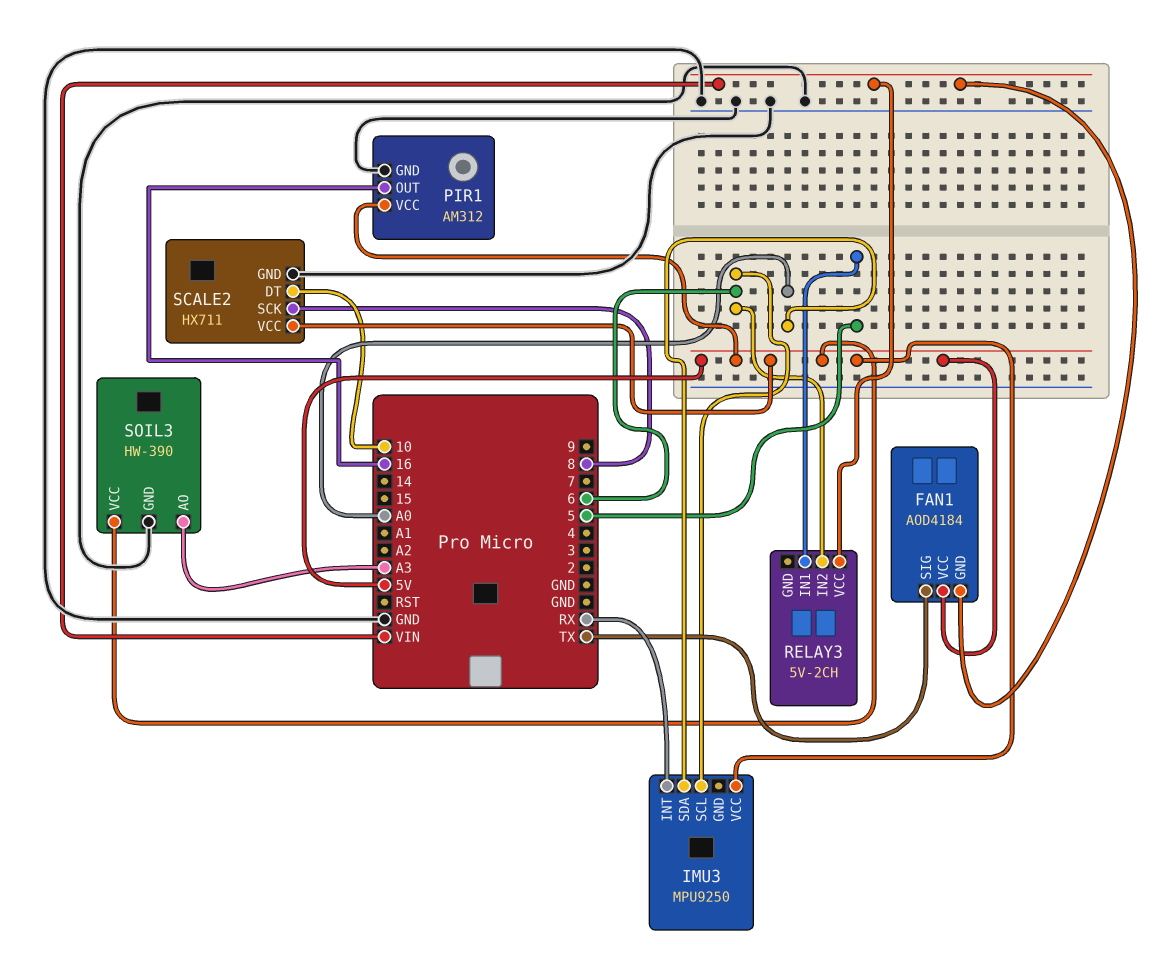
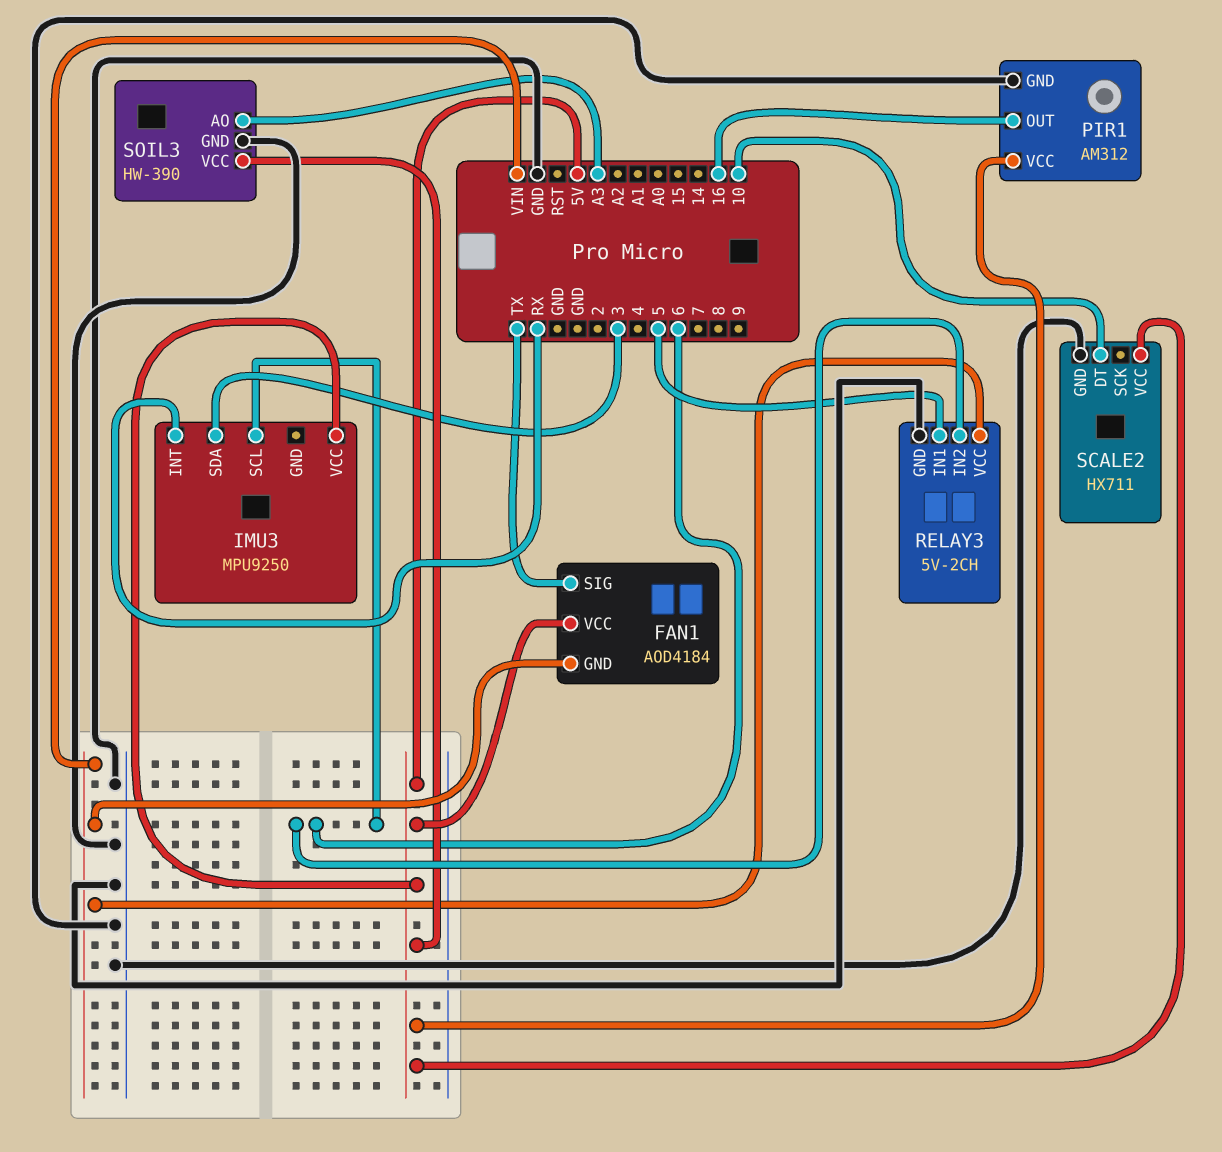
IMU3 pin SDA: A0 -> 3
RELAY3 pin GND: none -> GND
SCALE2 pin SCK: 8 -> none

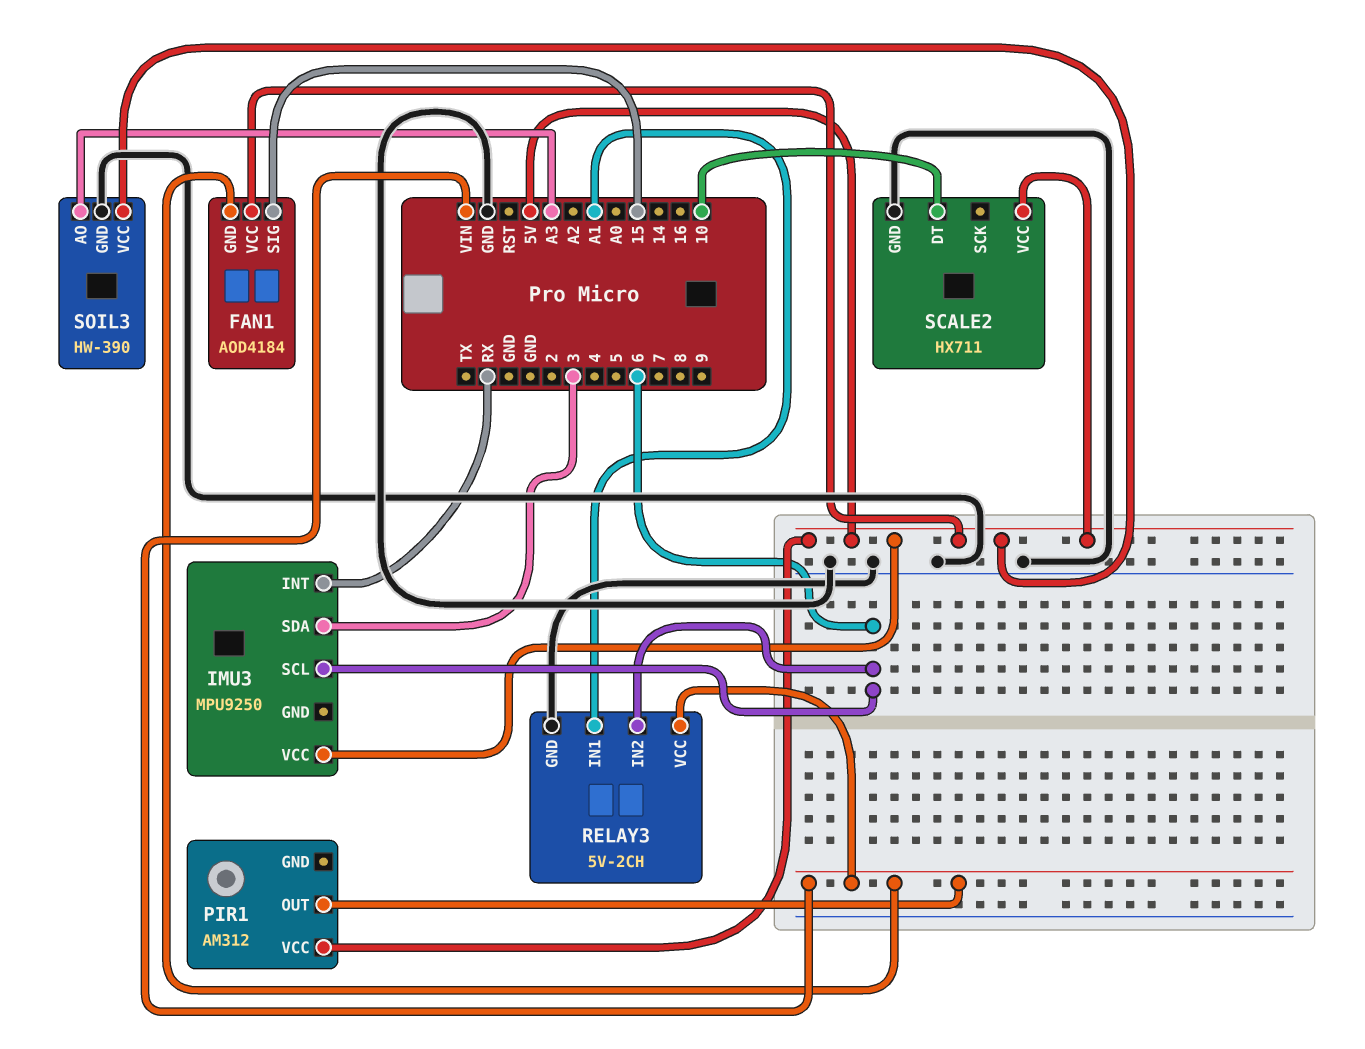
FAN1 pin SIG: TX -> 15
PIR1 pin GND: GND -> none
PIR1 pin OUT: 16 -> VIN
RELAY3 pin IN1: 5 -> A1

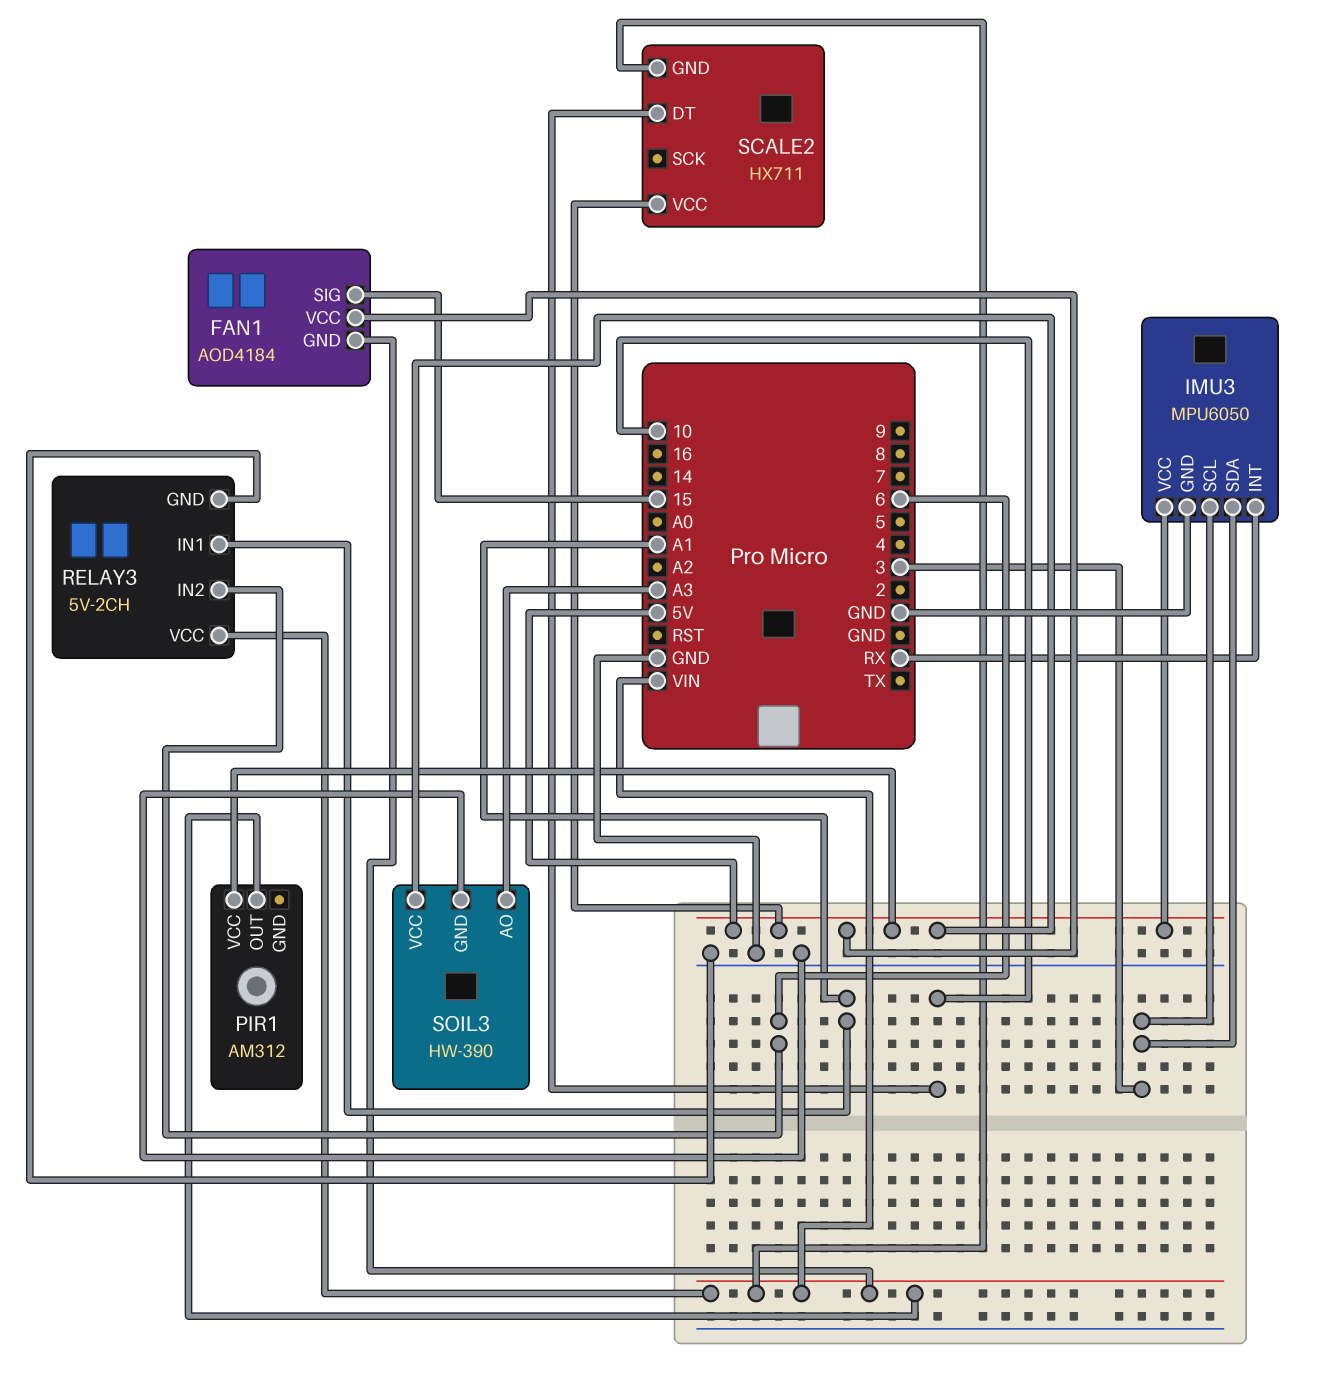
IMU3: MPU9250 -> MPU6050
IMU3 pin GND: none -> GND
IMU3 pin SCL: 6 -> 3
SCALE2 pin GND: GND -> VIN

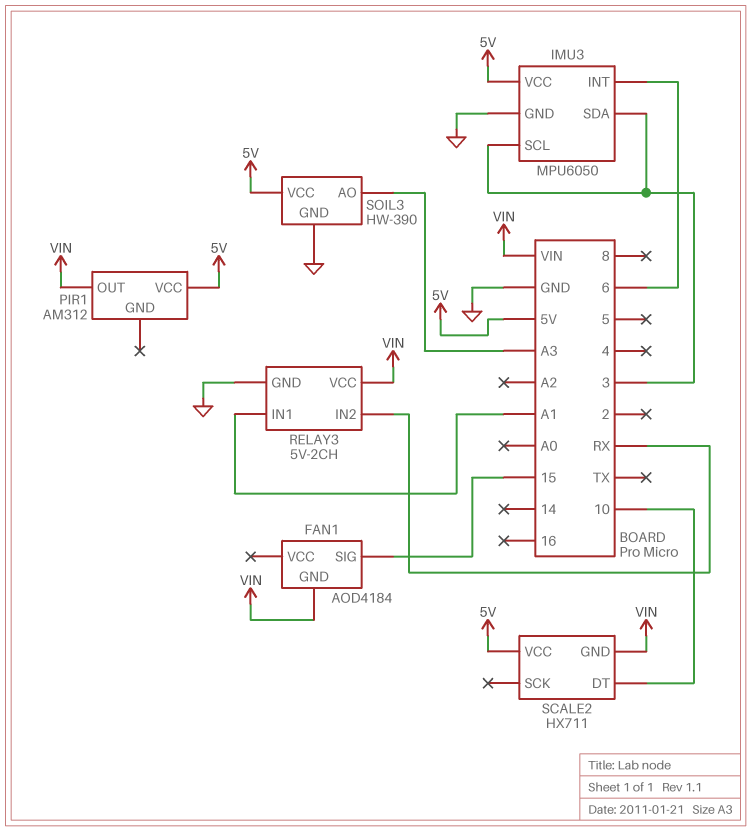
FAN1 pin VCC: 5V -> none
IMU3 pin INT: RX -> 6
RELAY3 pin IN2: 6 -> RX

